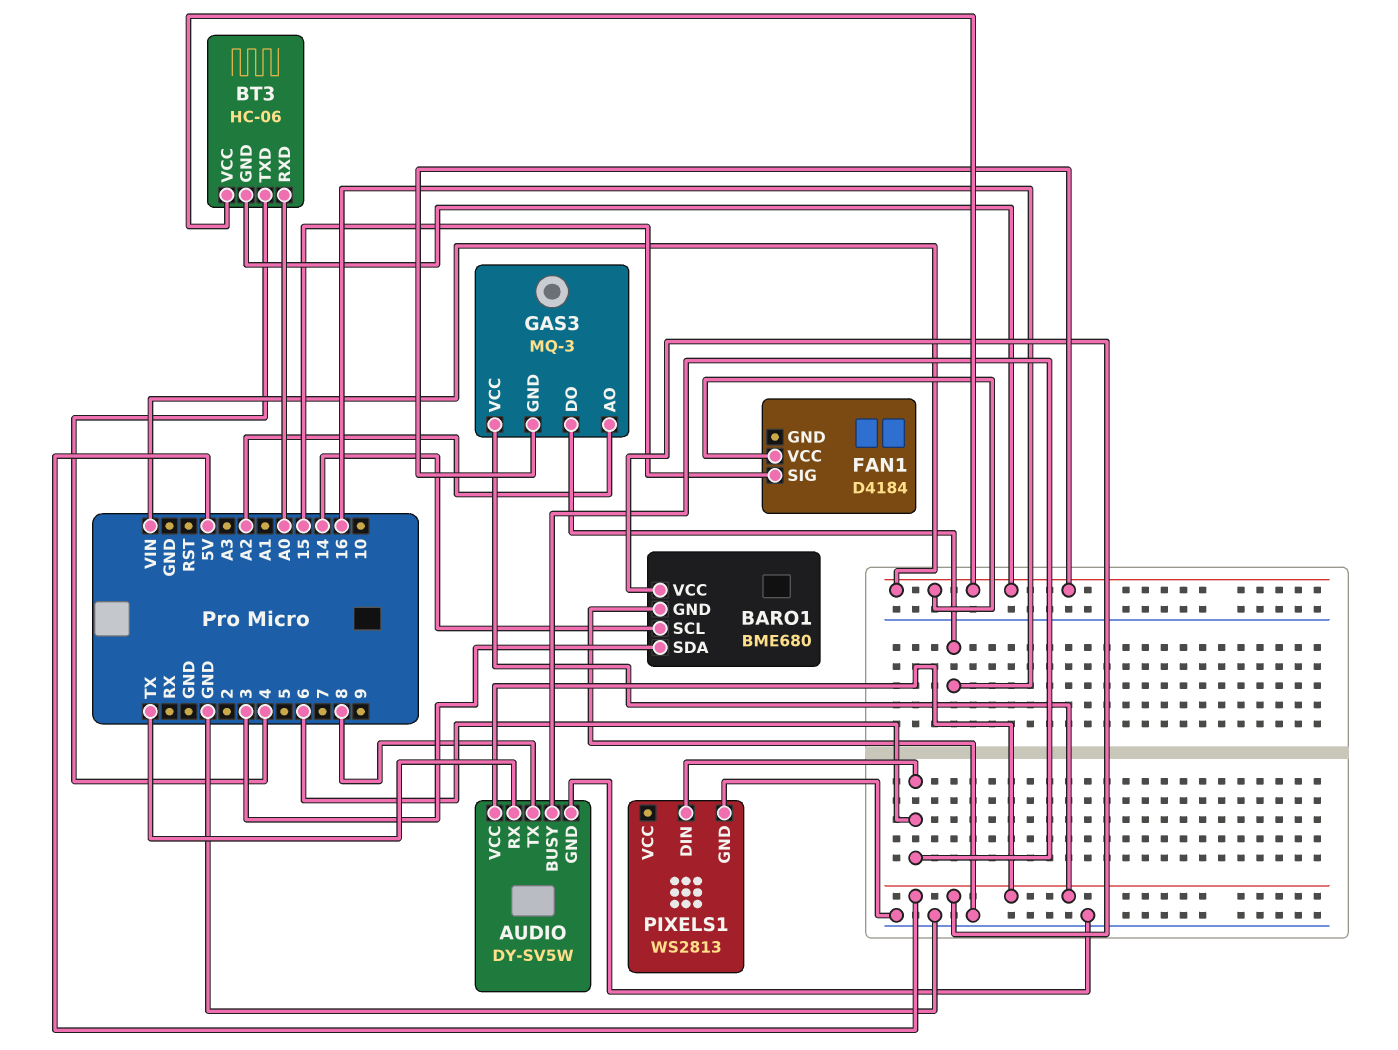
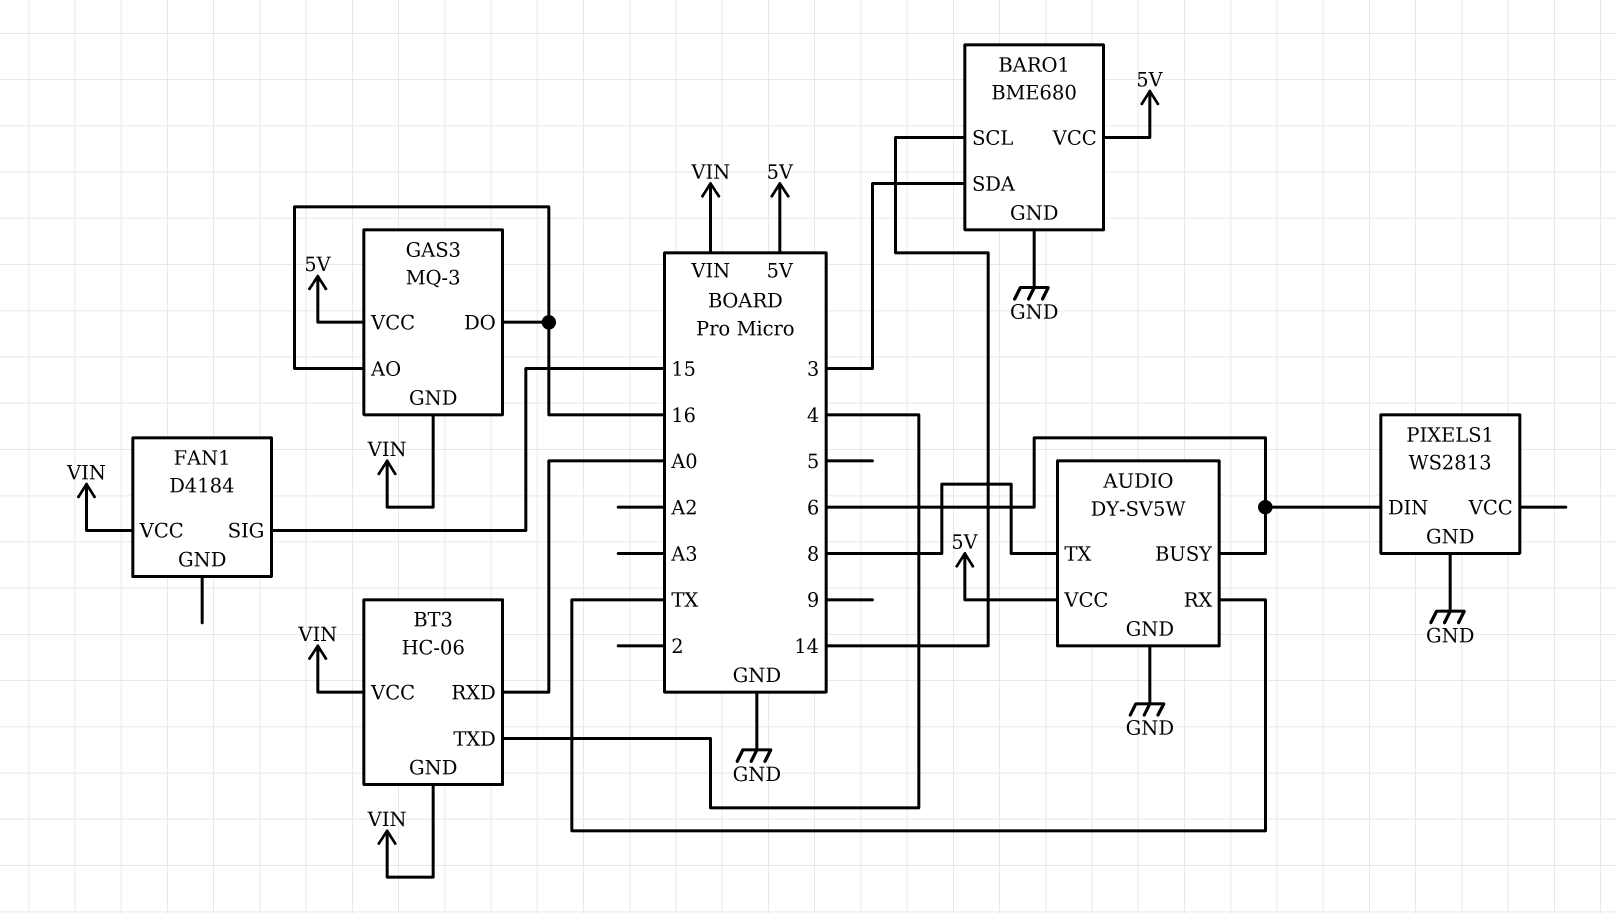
GAS3 pin AO: A2 -> 16

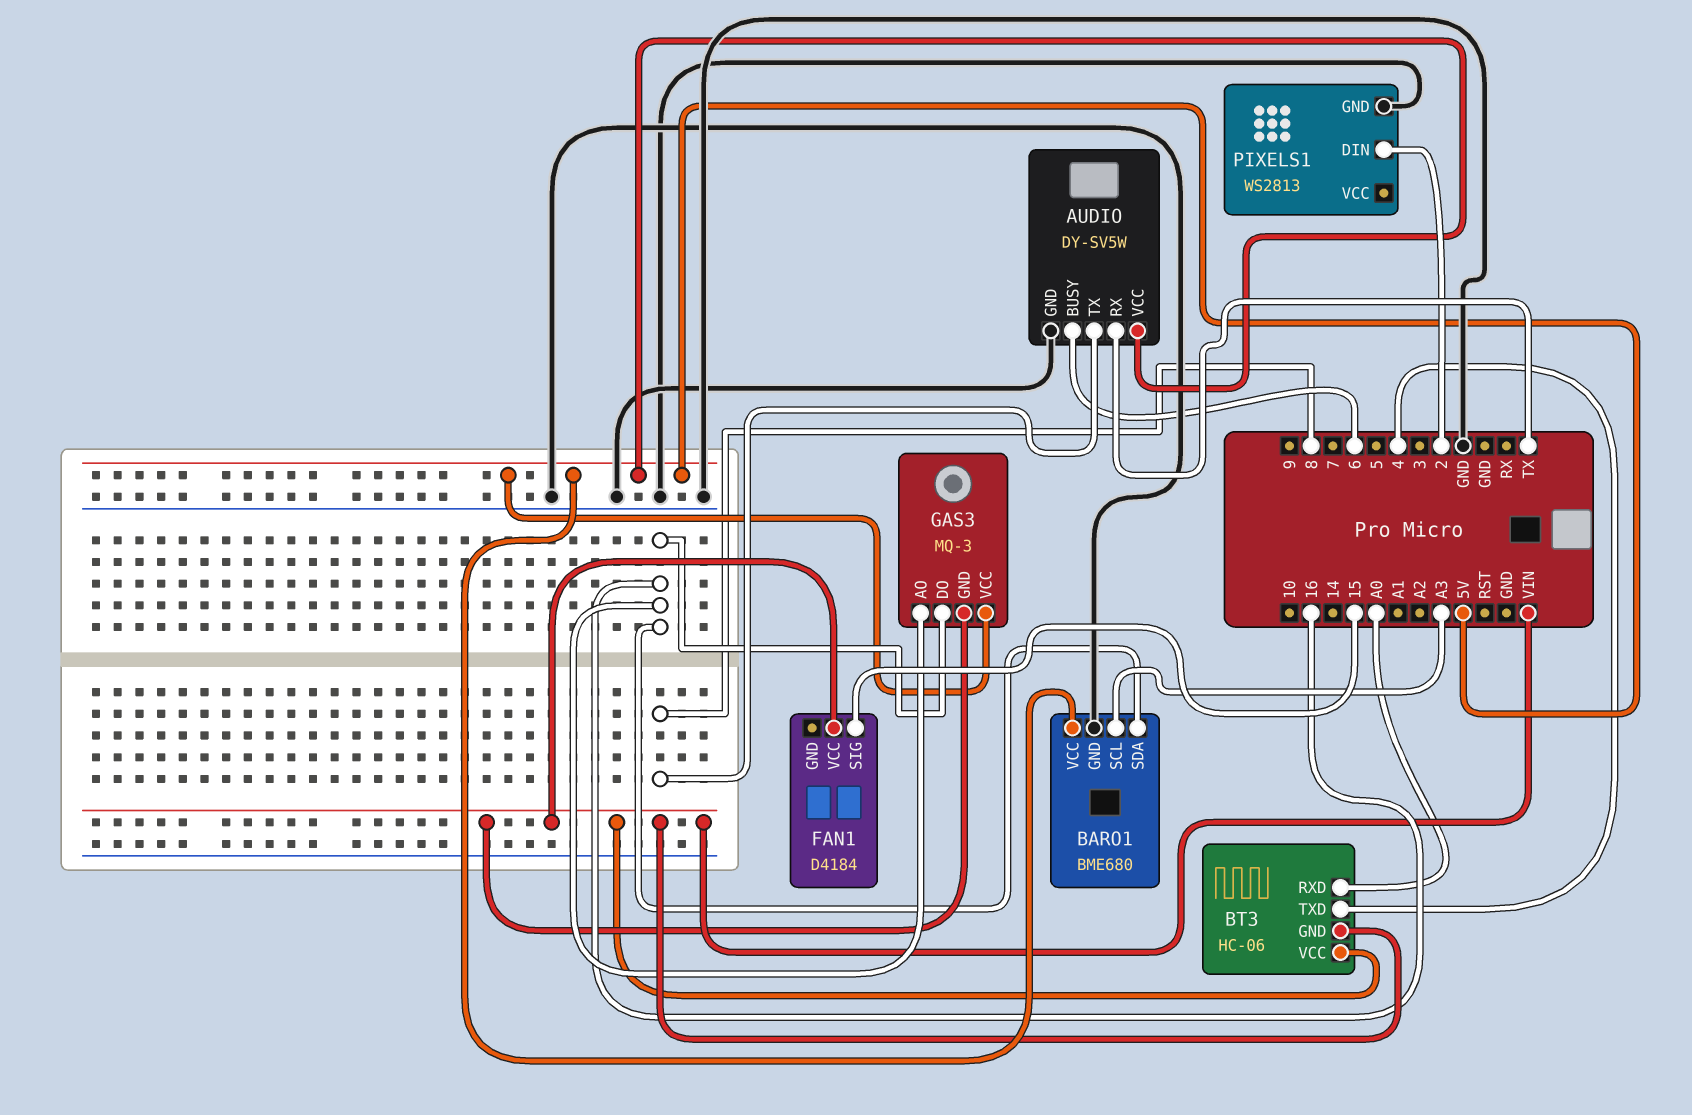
BARO1 pin SCL: 14 -> A3
BARO1 pin SDA: 3 -> 16
PIXELS1 pin DIN: 6 -> 2

